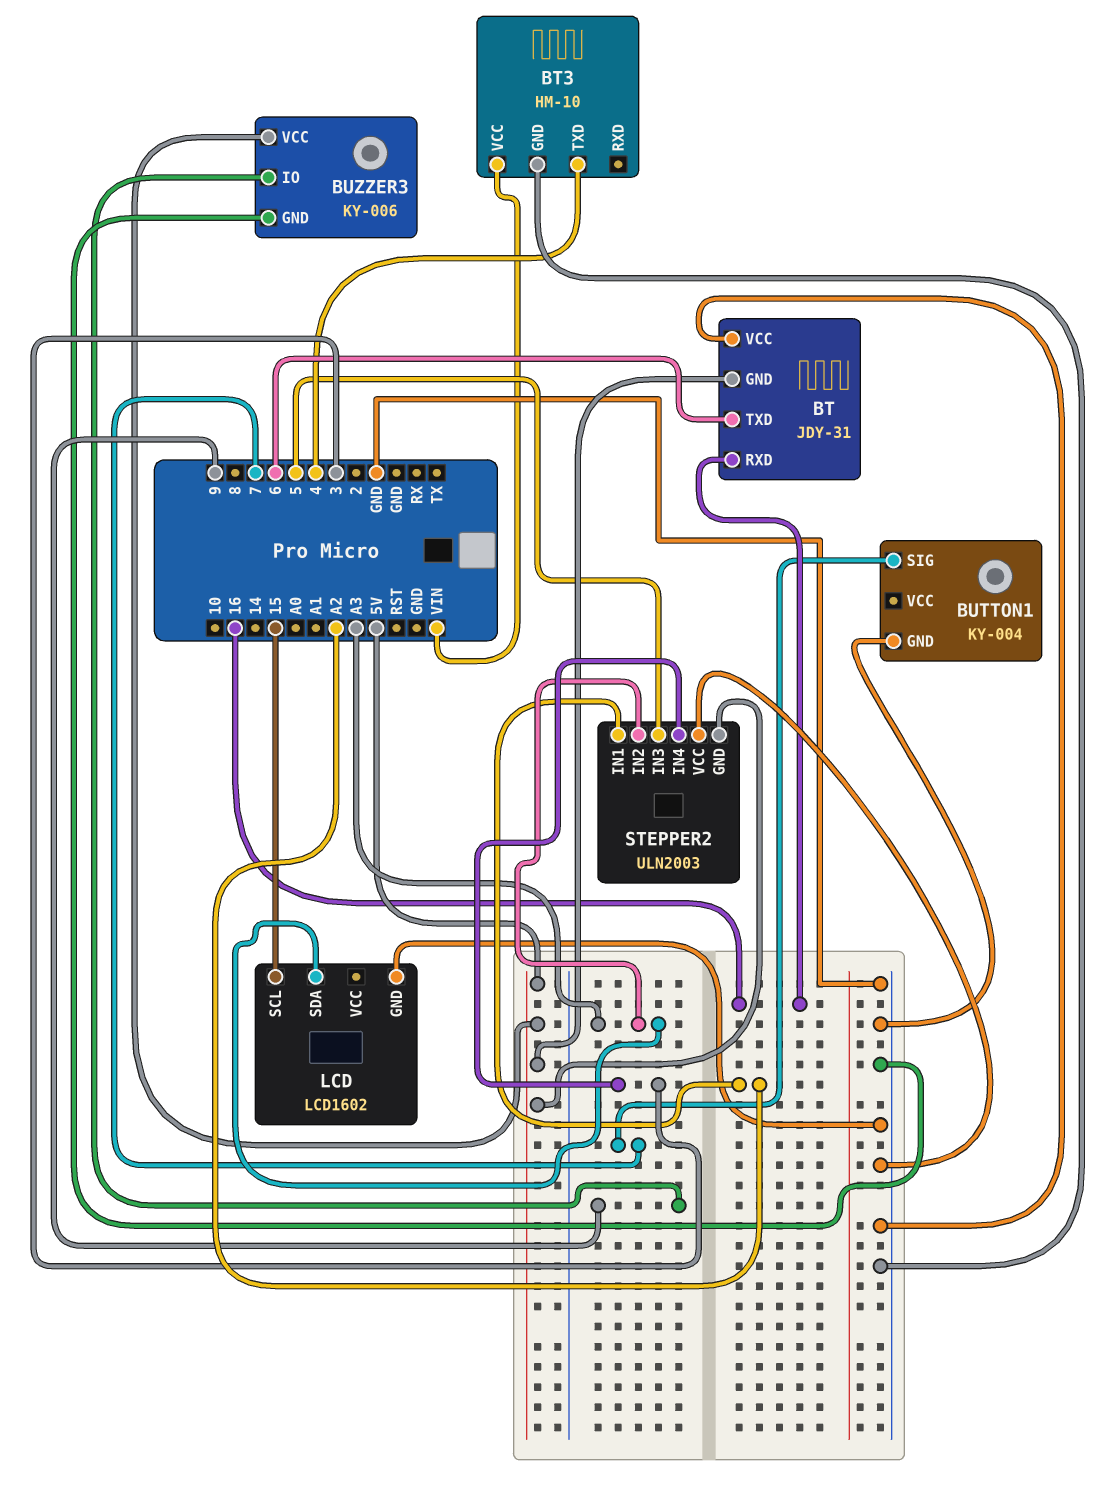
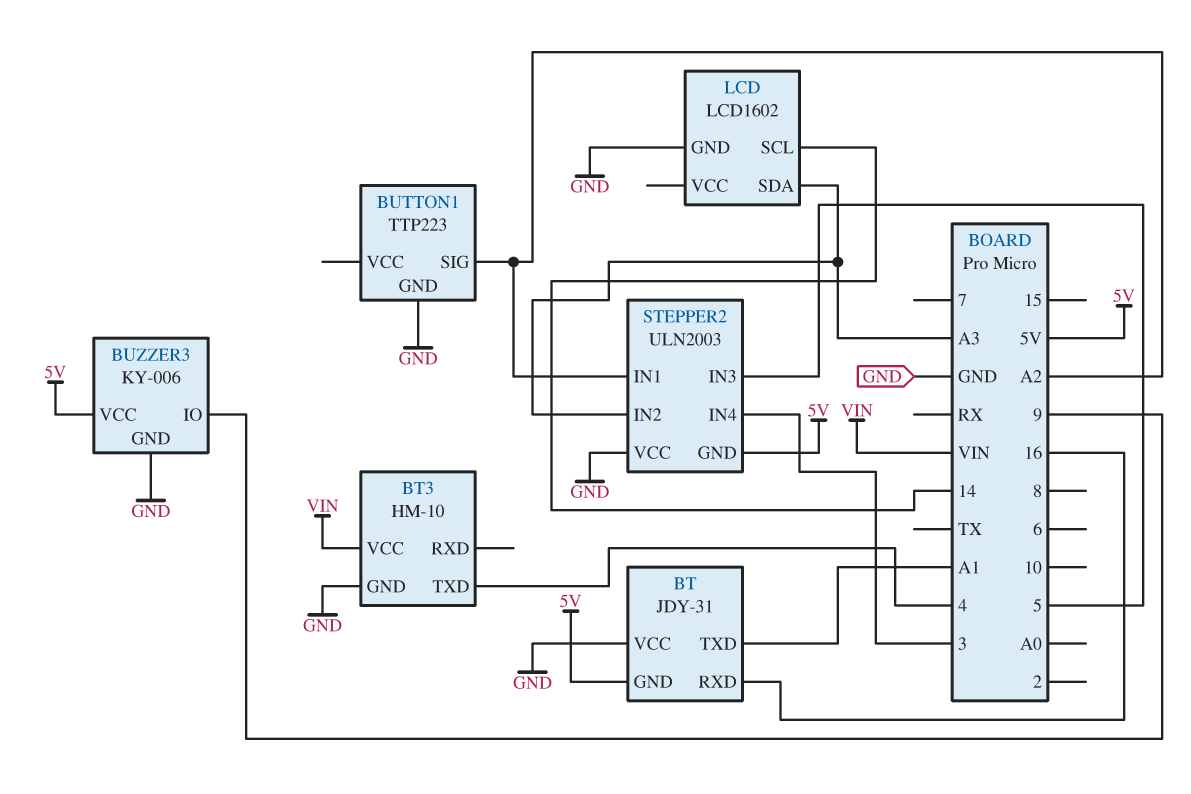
BT pin TXD: 6 -> A1
BUTTON1: KY-004 -> TTP223
BUTTON1 pin SIG: 7 -> A2
LCD pin SCL: 15 -> 14

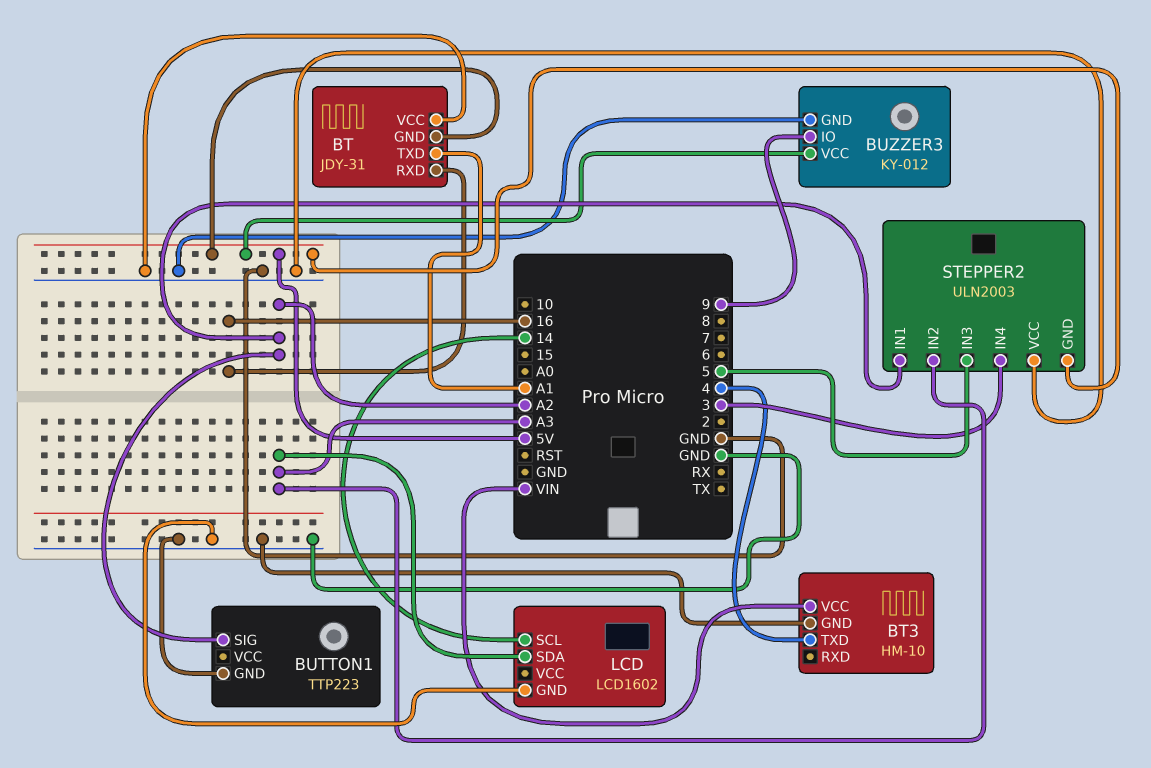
BUZZER3: KY-006 -> KY-012

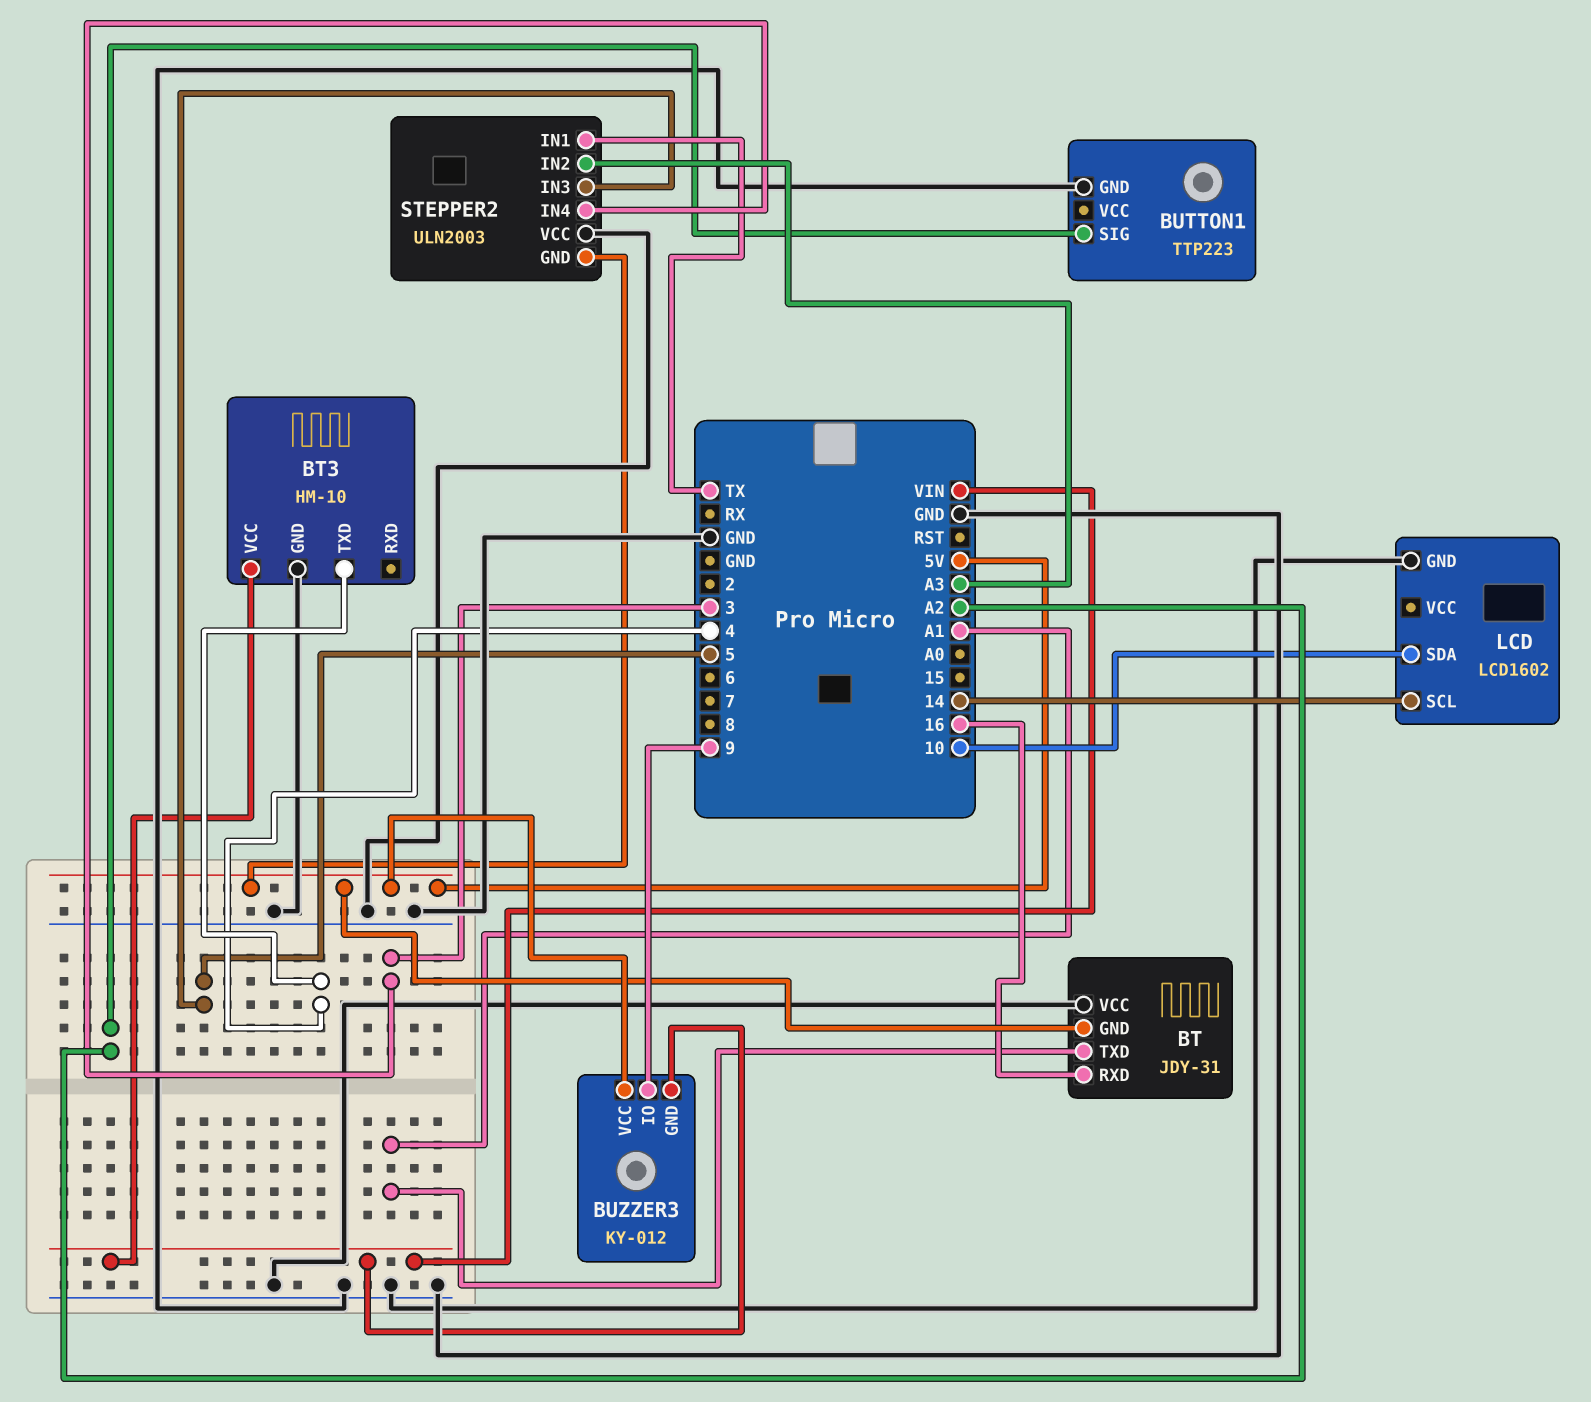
BUZZER3 pin GND: GND -> VIN
LCD pin SDA: A3 -> 10
STEPPER2 pin IN1: A2 -> TX

